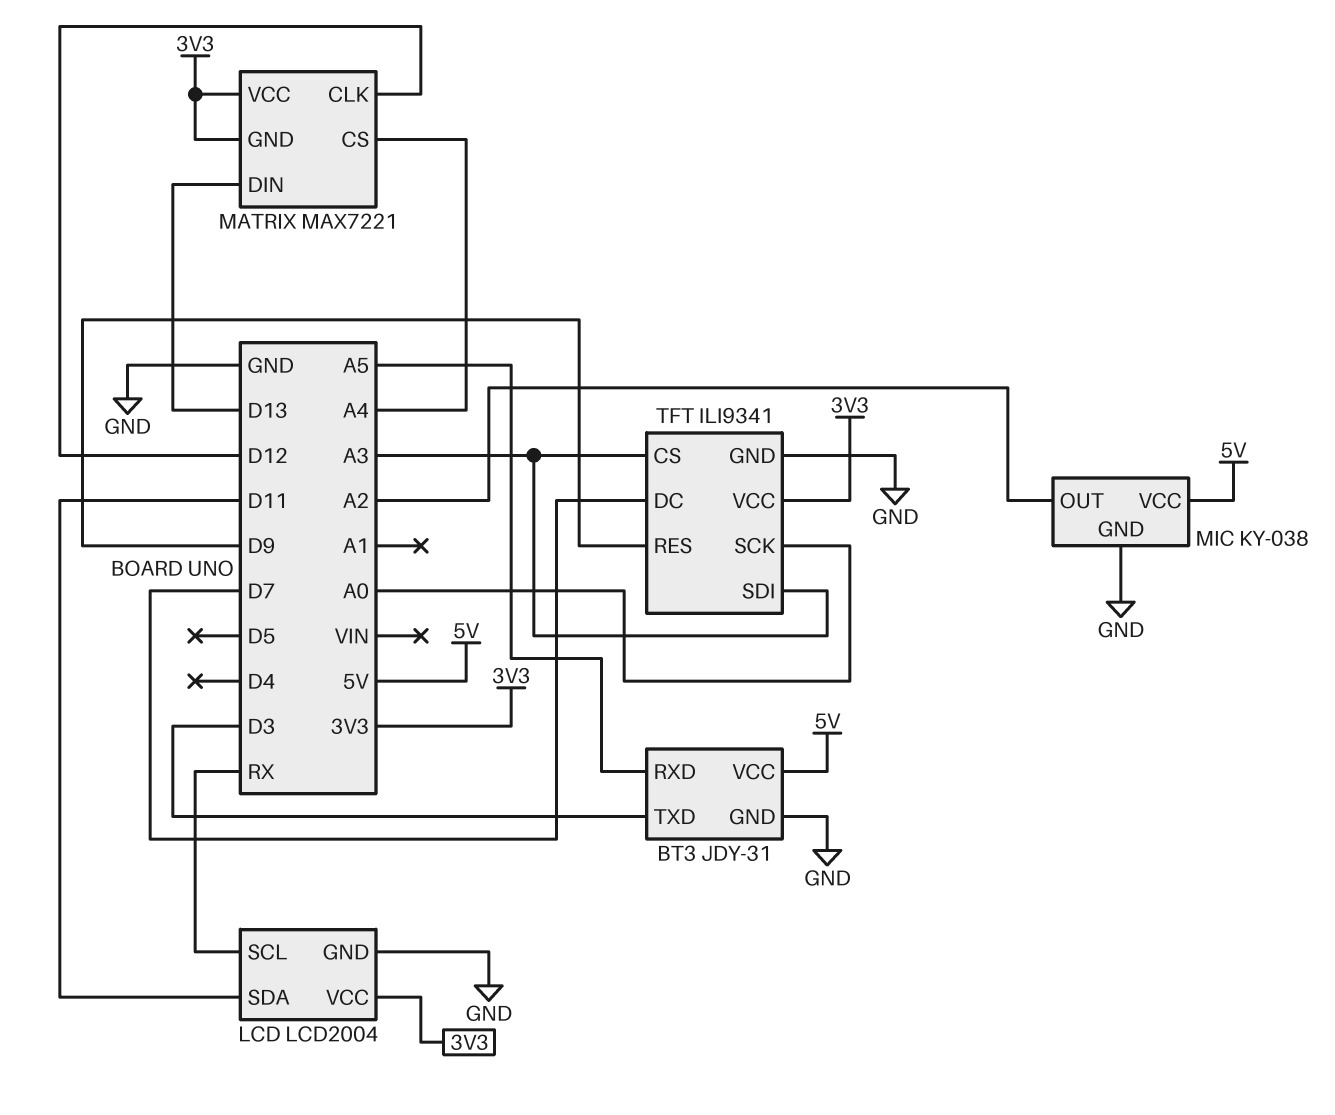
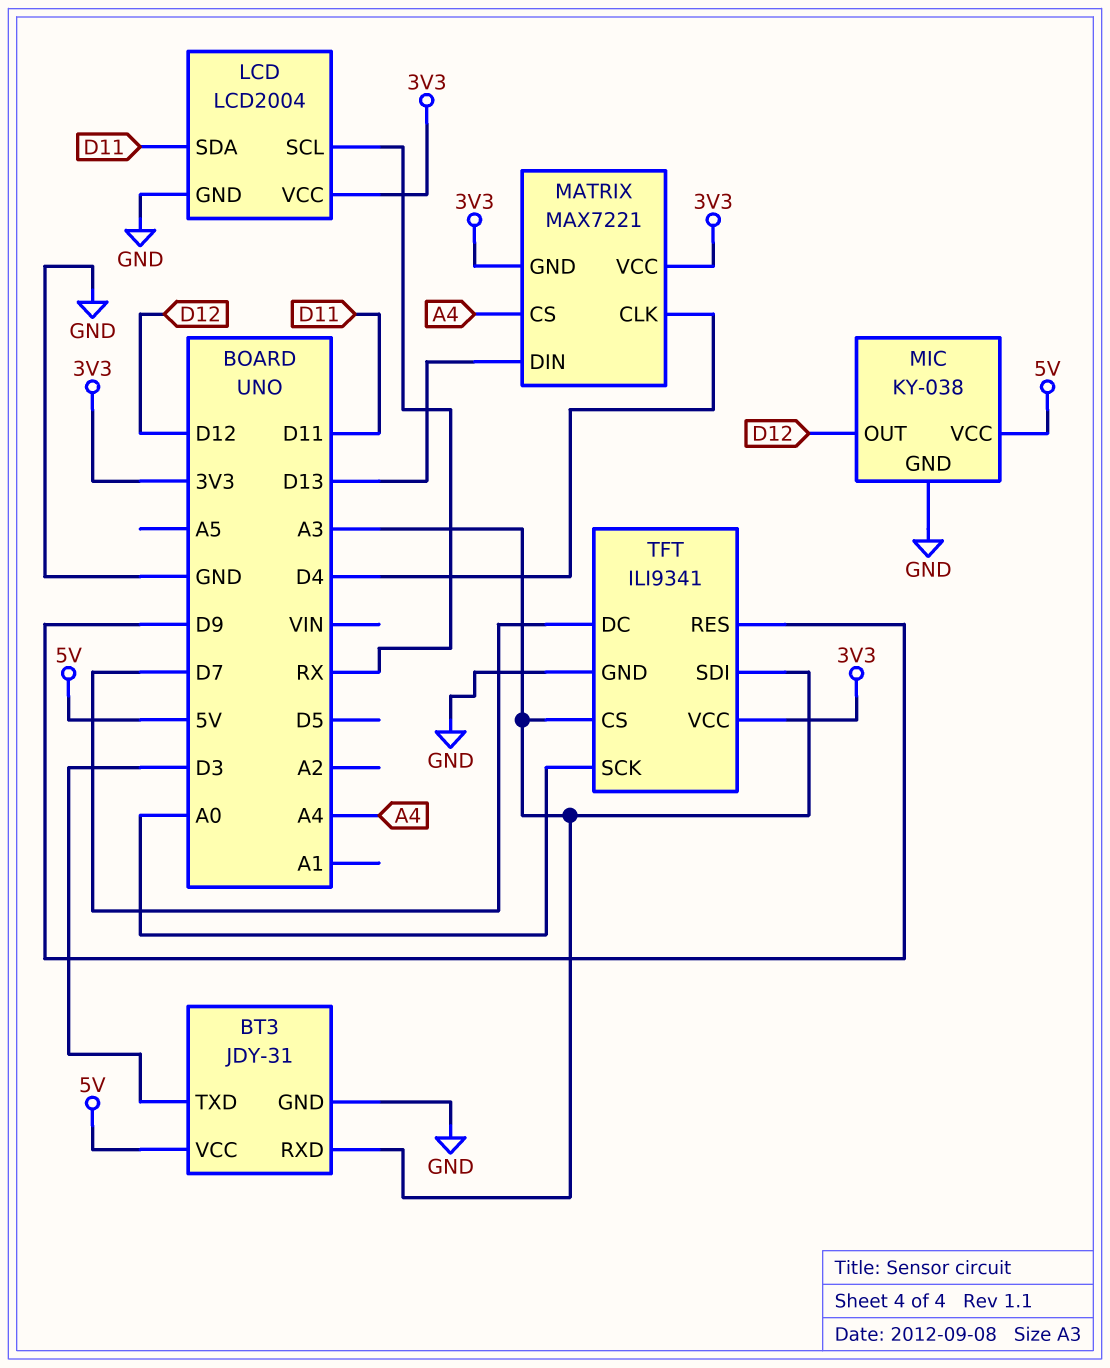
BT3 pin RXD: A5 -> A3
MATRIX pin CLK: D12 -> D4
MIC pin OUT: A2 -> D12

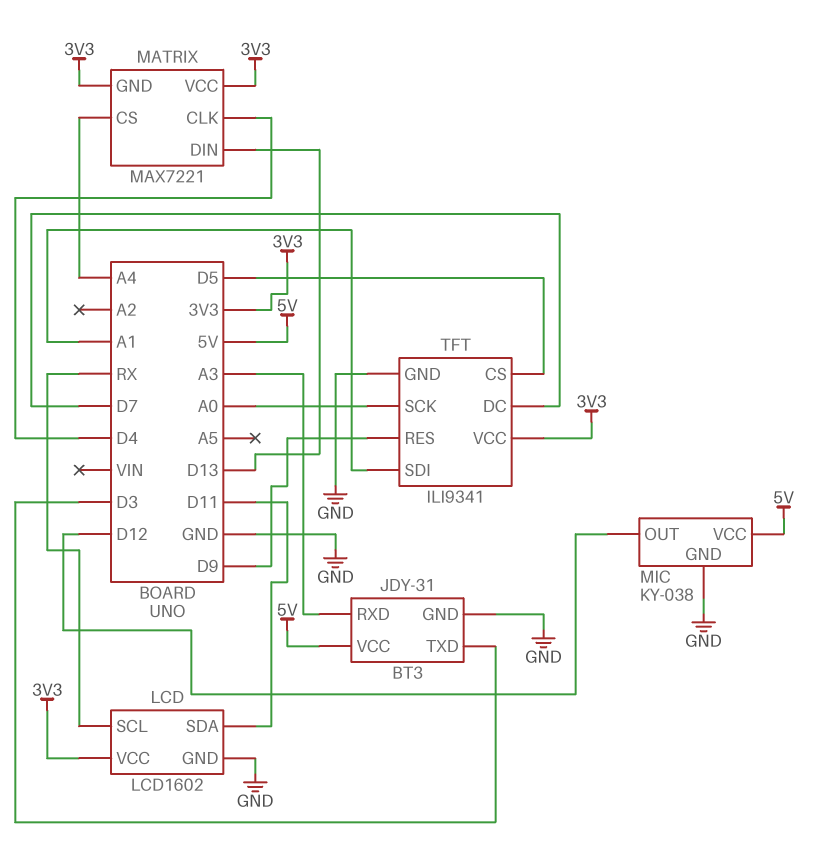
LCD: LCD2004 -> LCD1602
TFT pin CS: A3 -> D5
TFT pin SDI: A3 -> A1

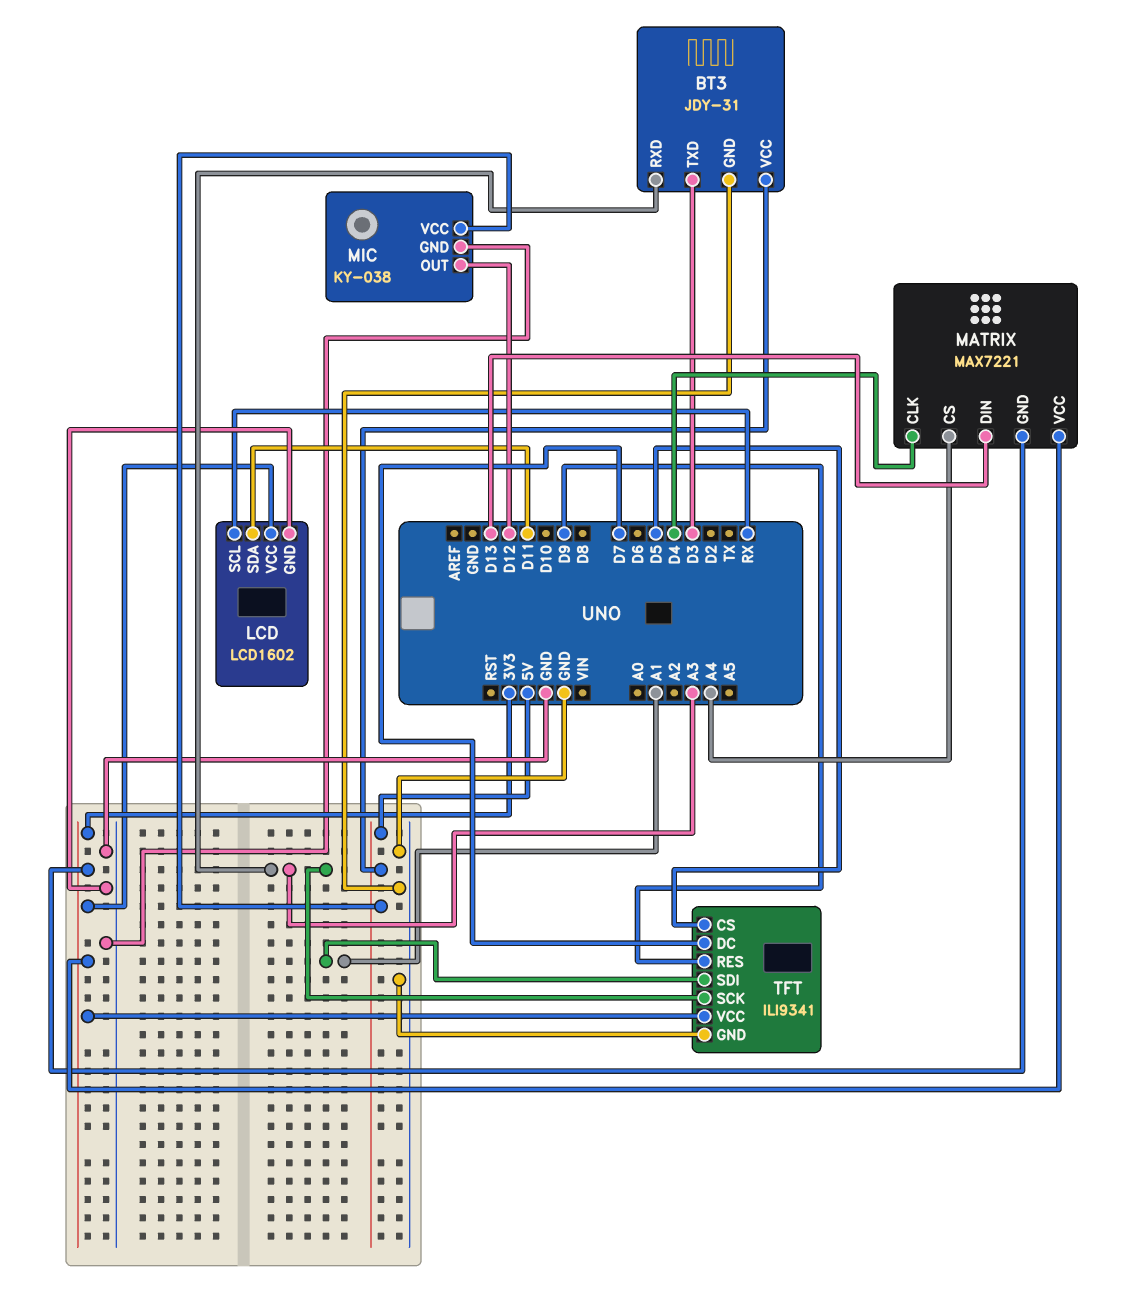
TFT pin SCK: A0 -> A3

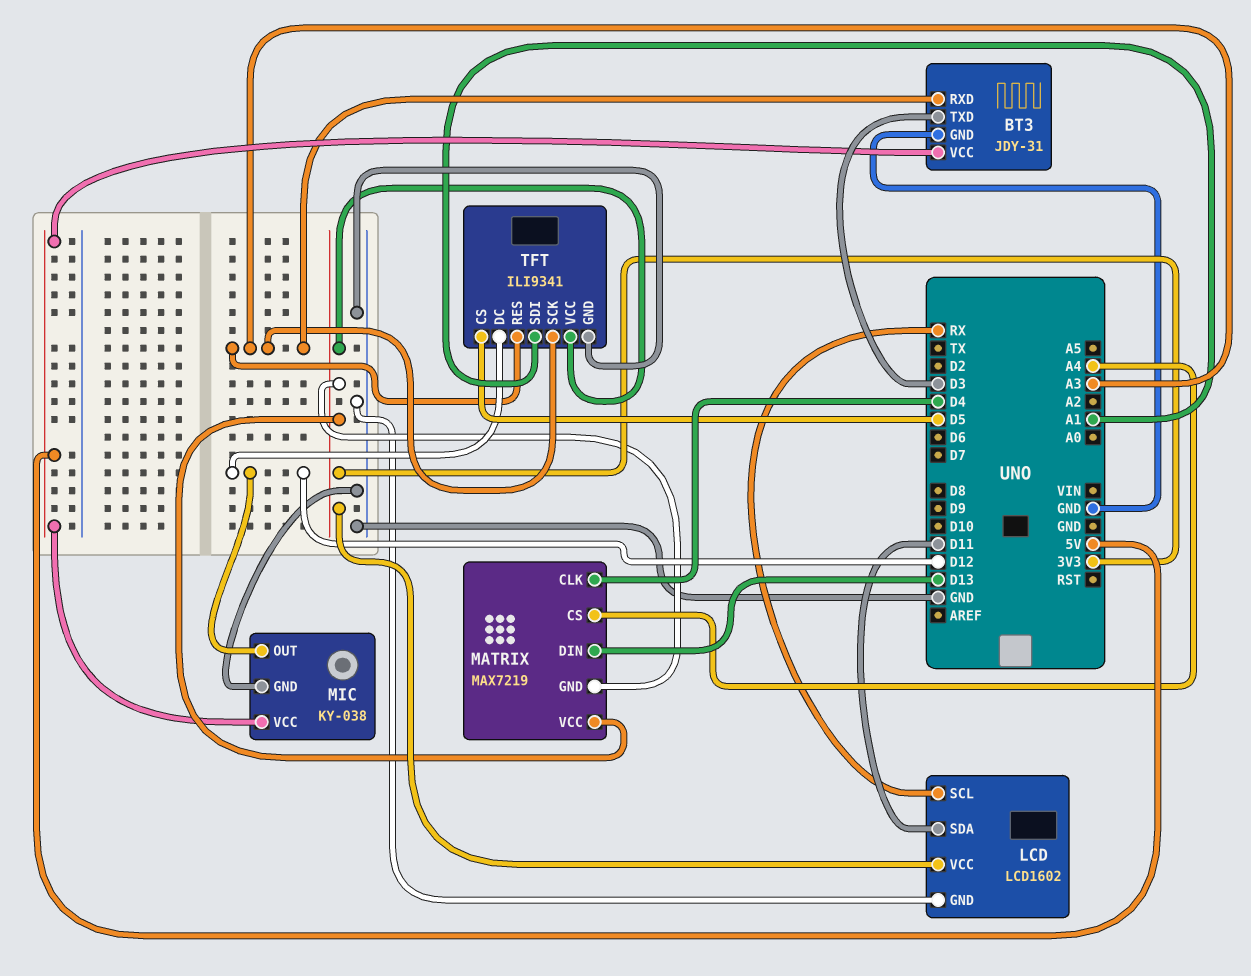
MATRIX: MAX7221 -> MAX7219
TFT pin DC: D7 -> D12
TFT pin RES: D9 -> A3

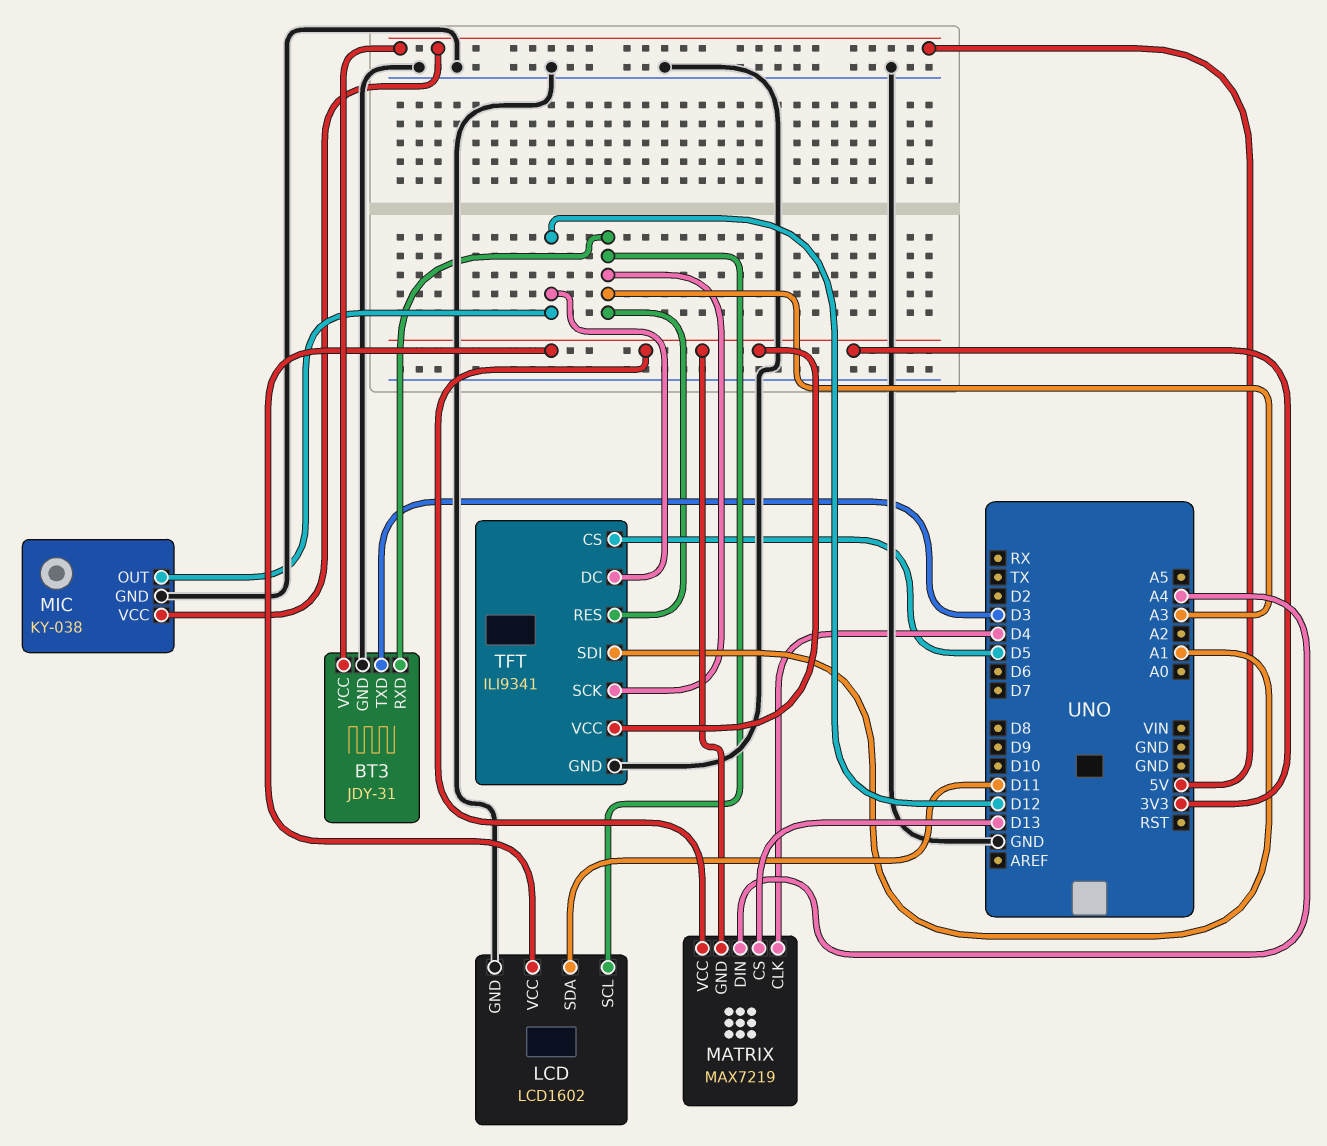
LCD pin SCL: RX -> A3
MATRIX pin CS: A4 -> D13
MATRIX pin DIN: D13 -> A4

